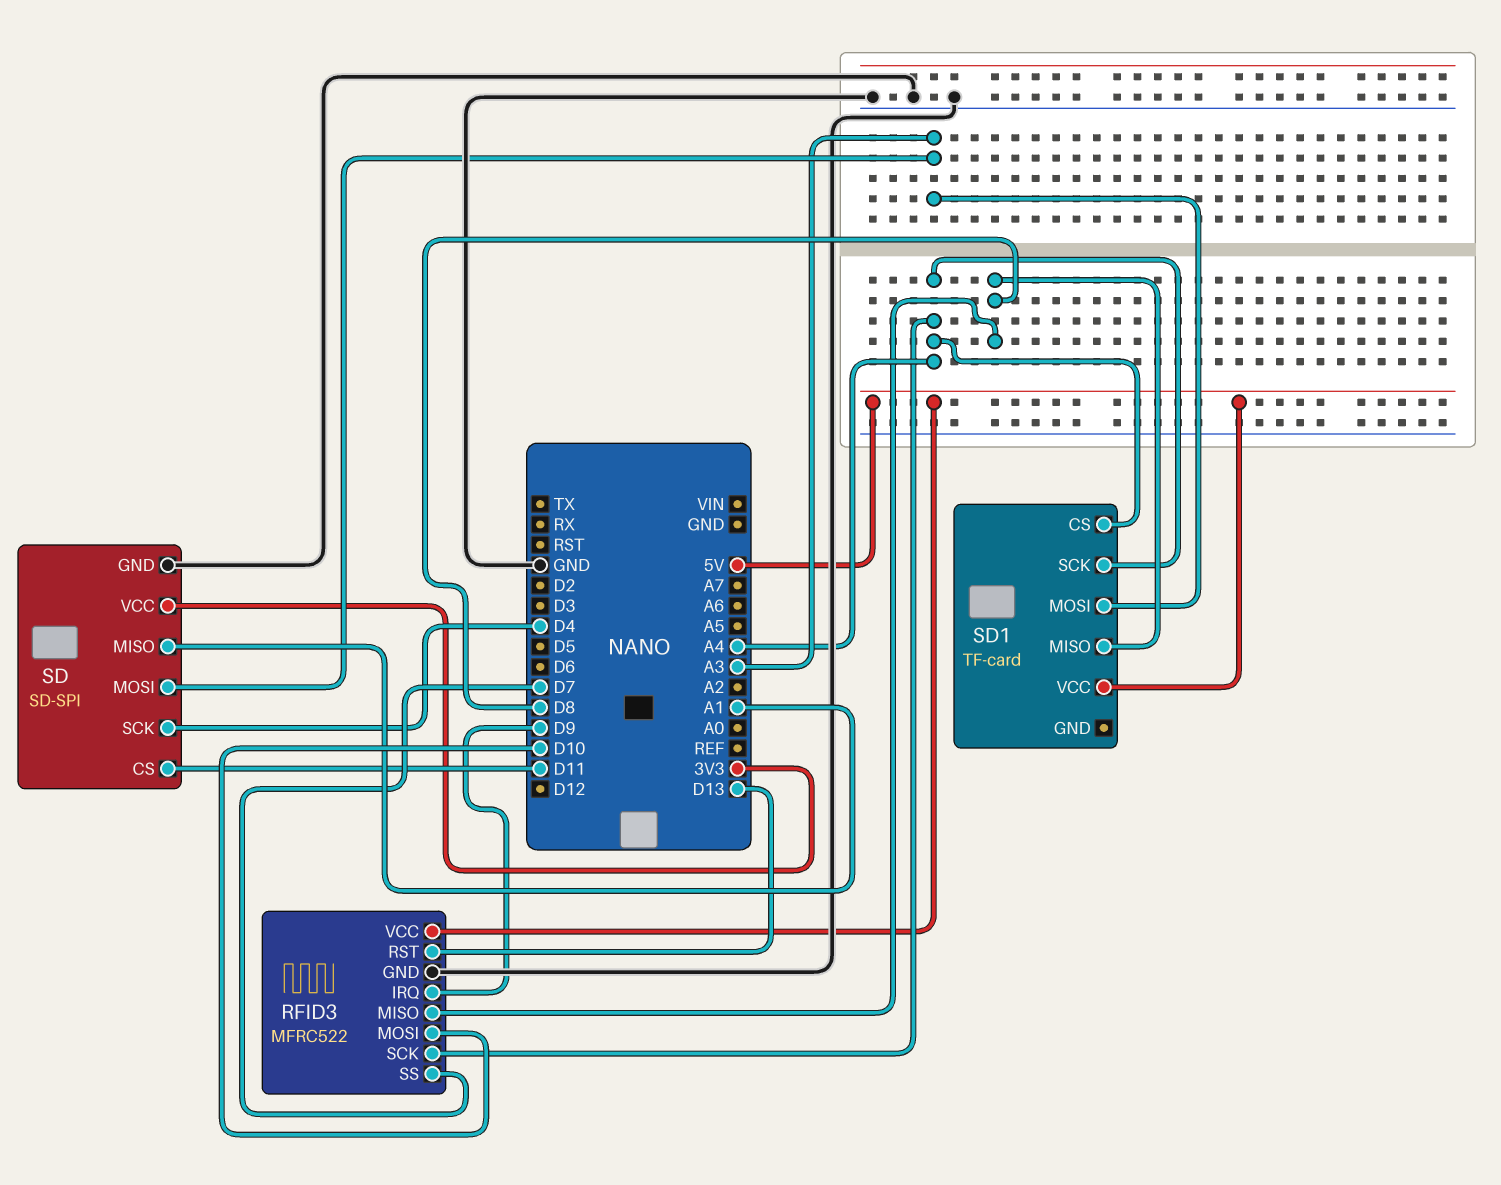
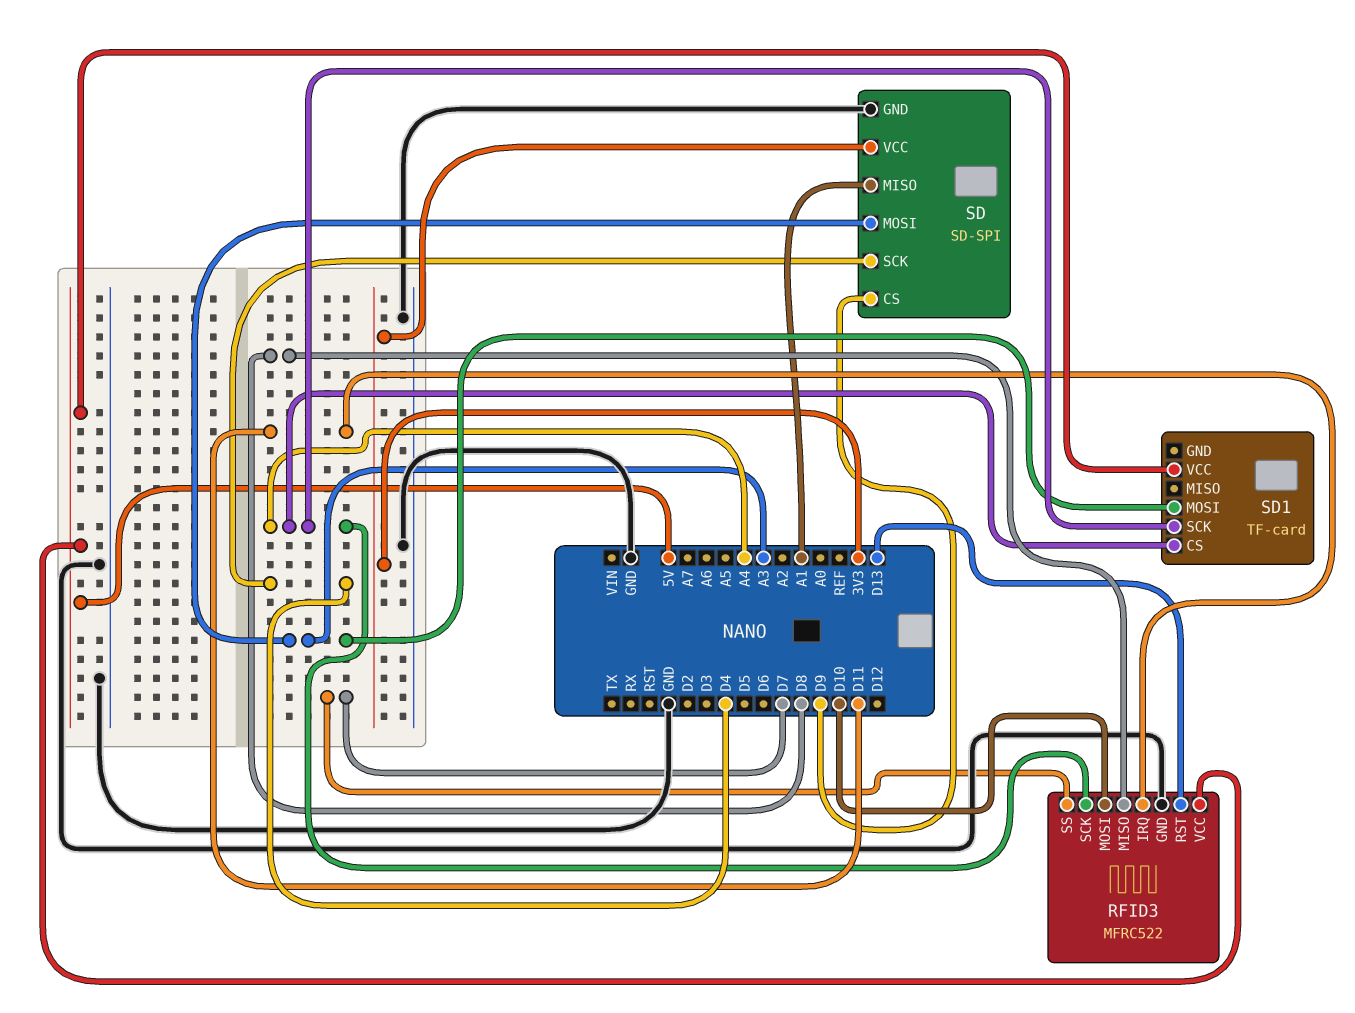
RFID3 pin IRQ: D9 -> D11
SD pin CS: D11 -> D9
SD1 pin MISO: D8 -> none

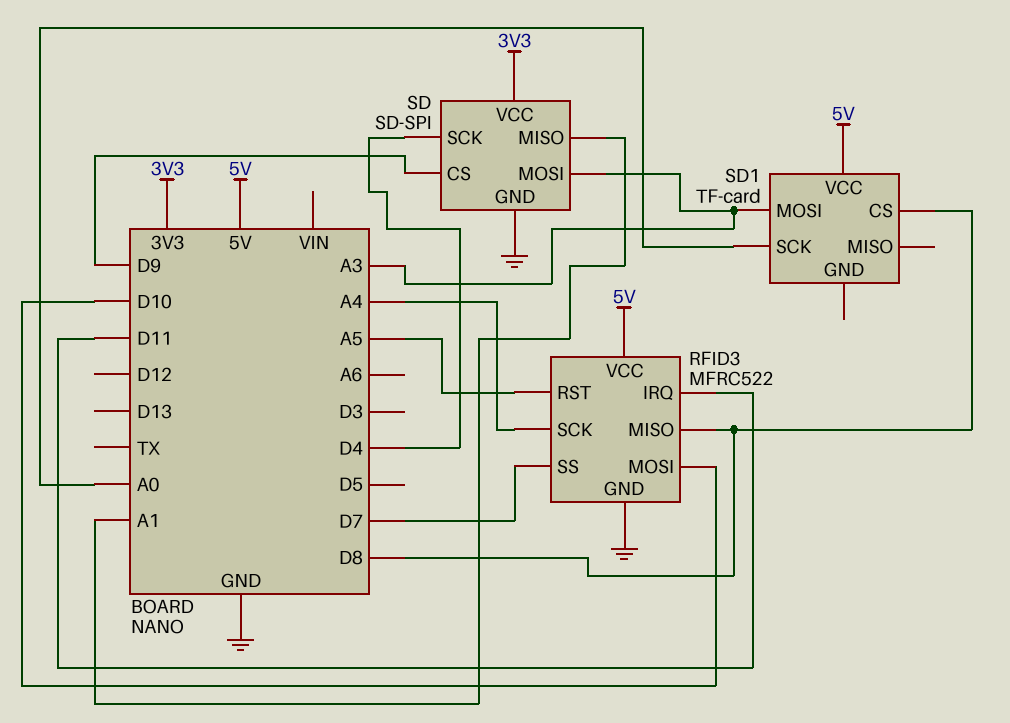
RFID3 pin RST: D13 -> A5
SD1 pin CS: A4 -> D8
SD1 pin SCK: A4 -> A0

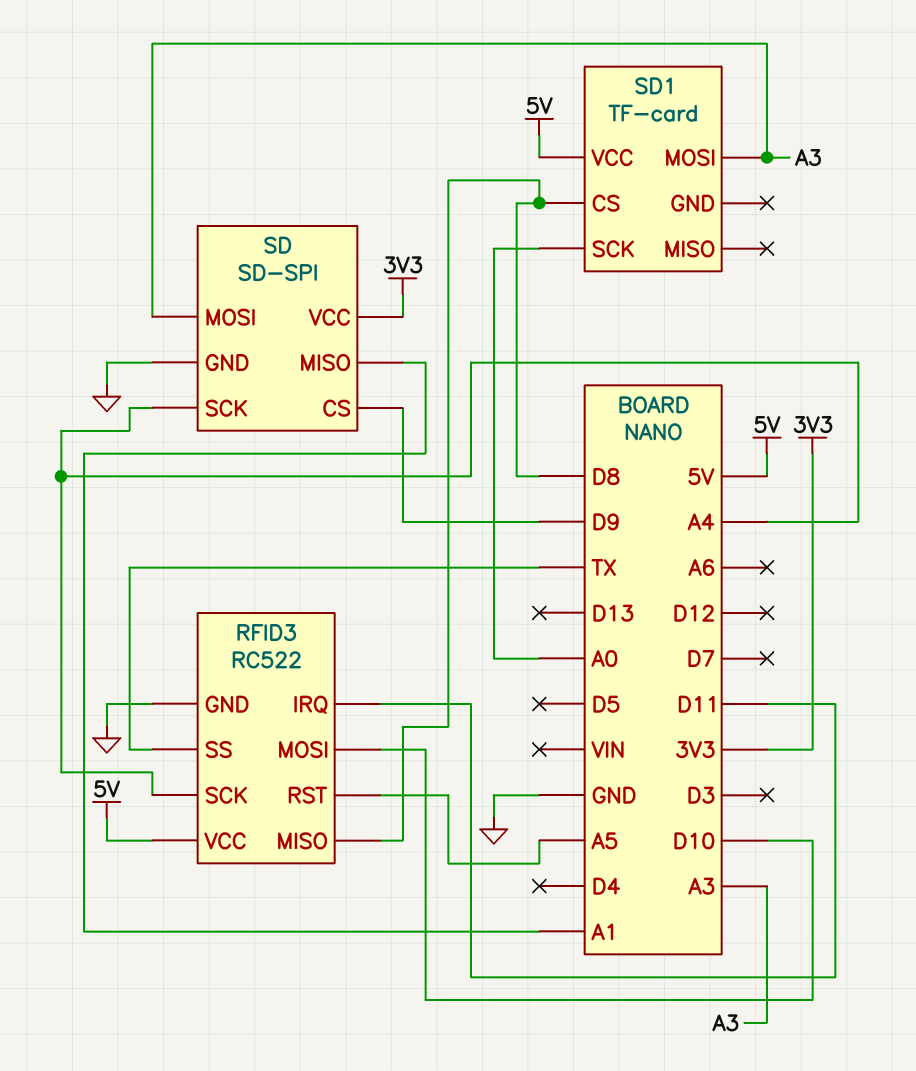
RFID3: MFRC522 -> RC522
RFID3 pin SS: D7 -> TX
SD pin SCK: D4 -> A4

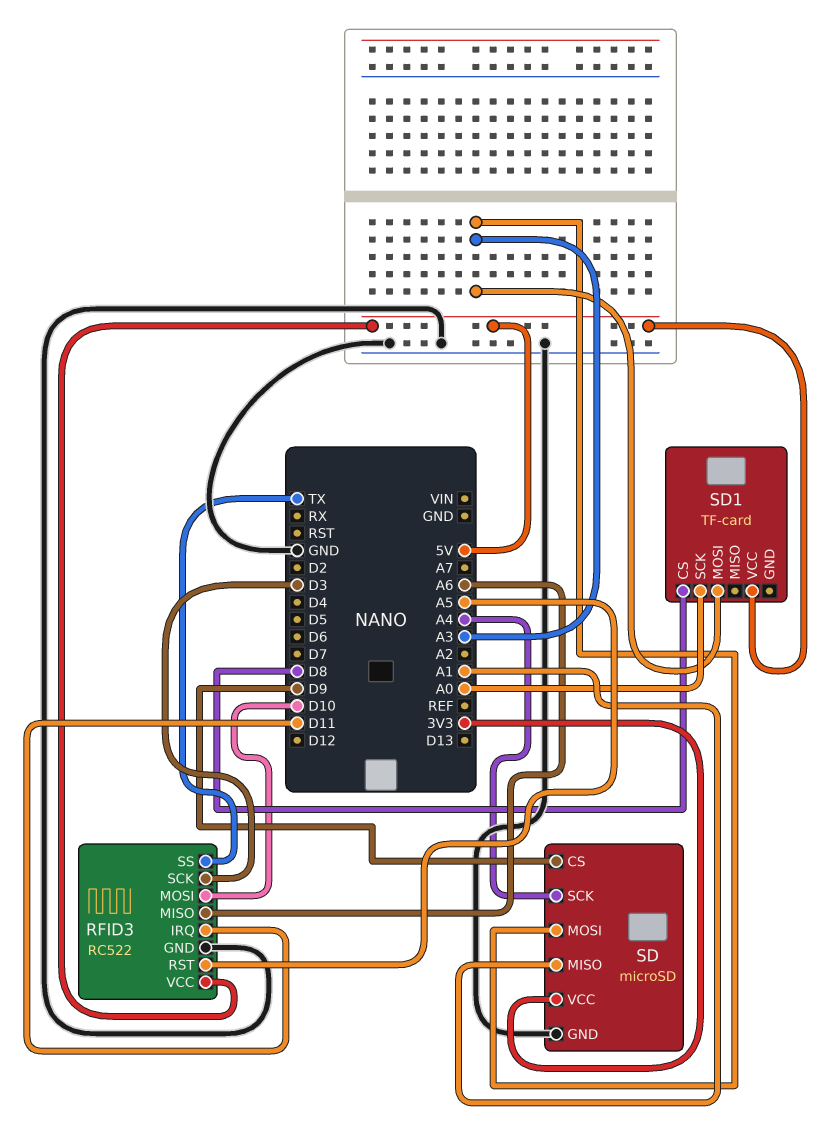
RFID3 pin MISO: D8 -> A6
RFID3 pin SCK: A4 -> D3
SD: SD-SPI -> microSD

